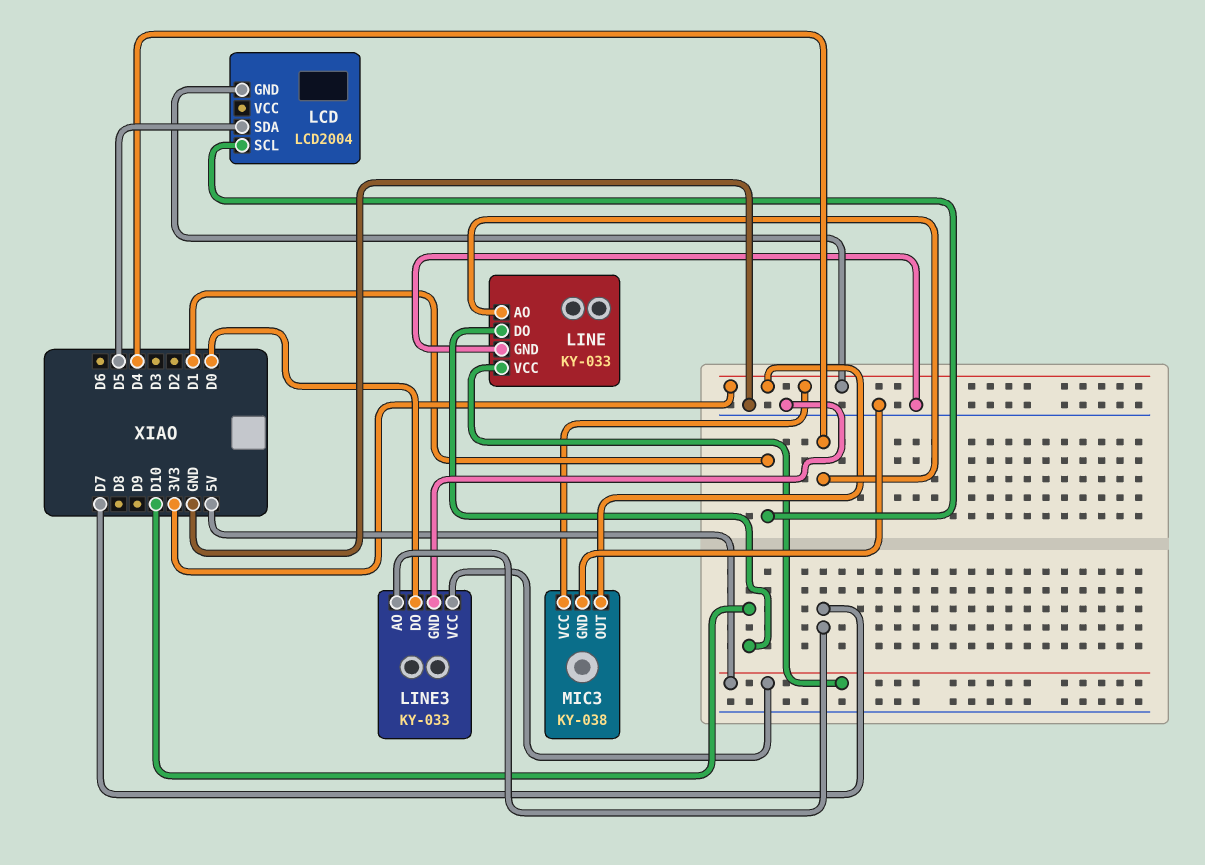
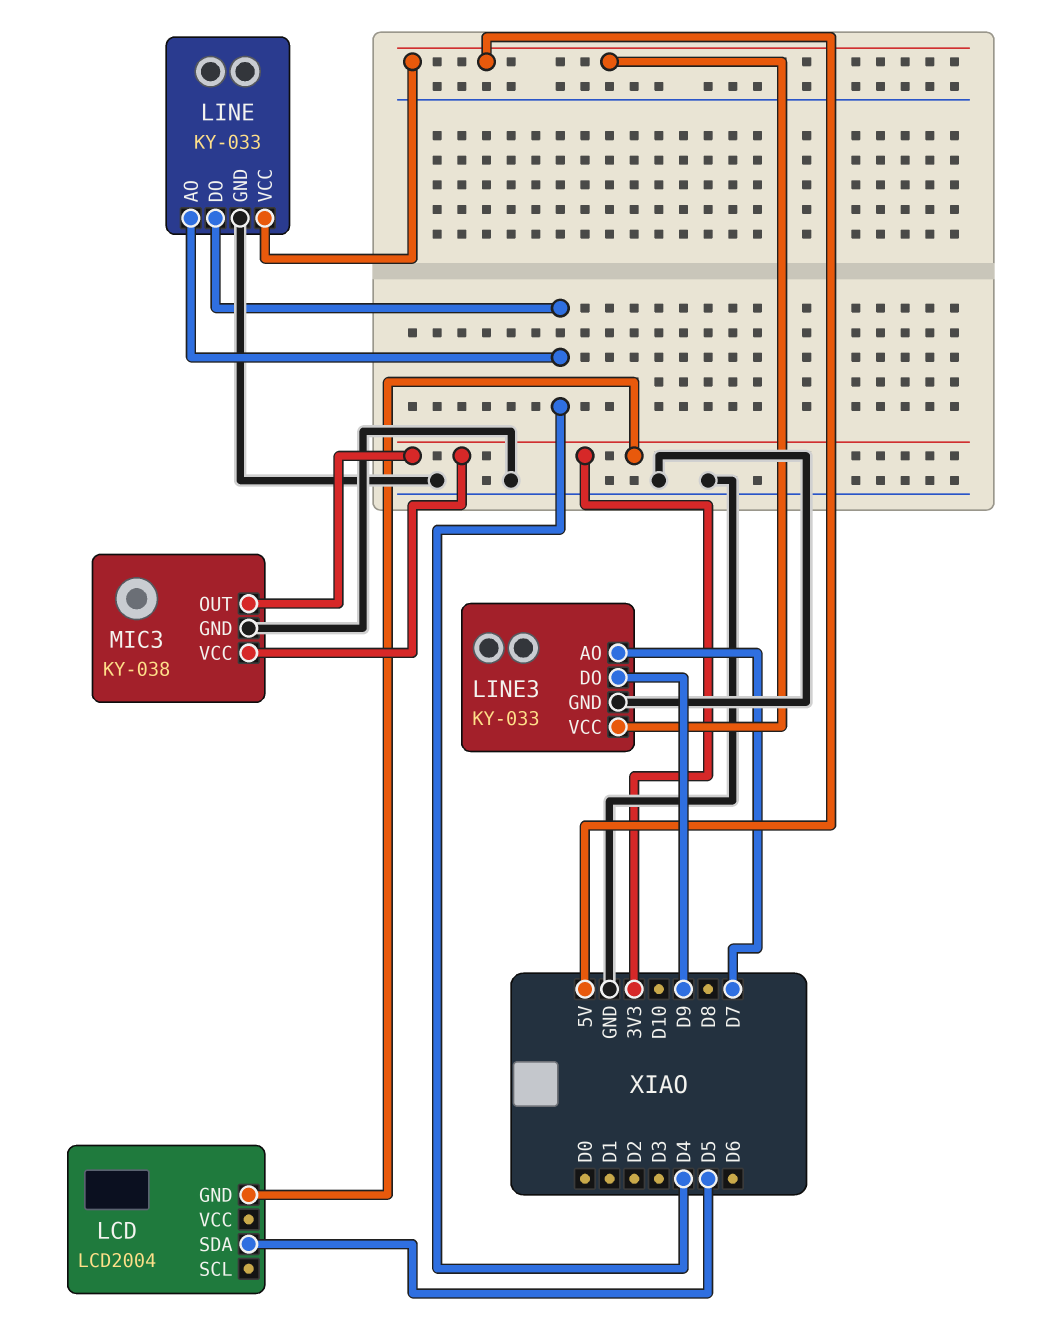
LCD pin SCL: D1 -> none
LINE pin DO: D10 -> D4
LINE3 pin DO: D0 -> D9

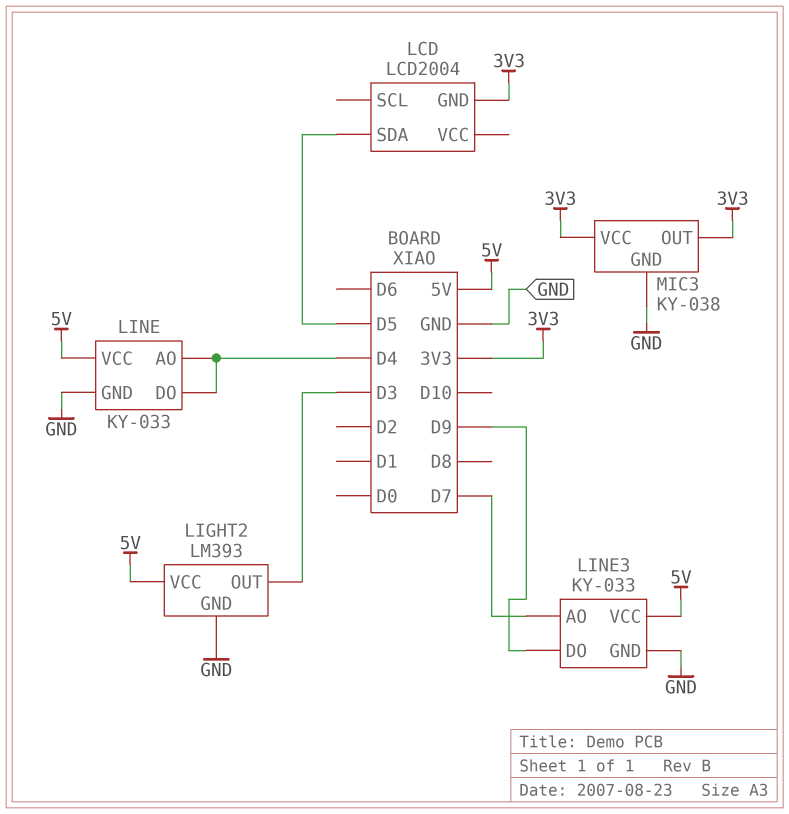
LIGHT2: none -> LM393
LIGHT2 pin GND: none -> GND
LIGHT2 pin OUT: none -> D3
LIGHT2 pin VCC: none -> 5V

